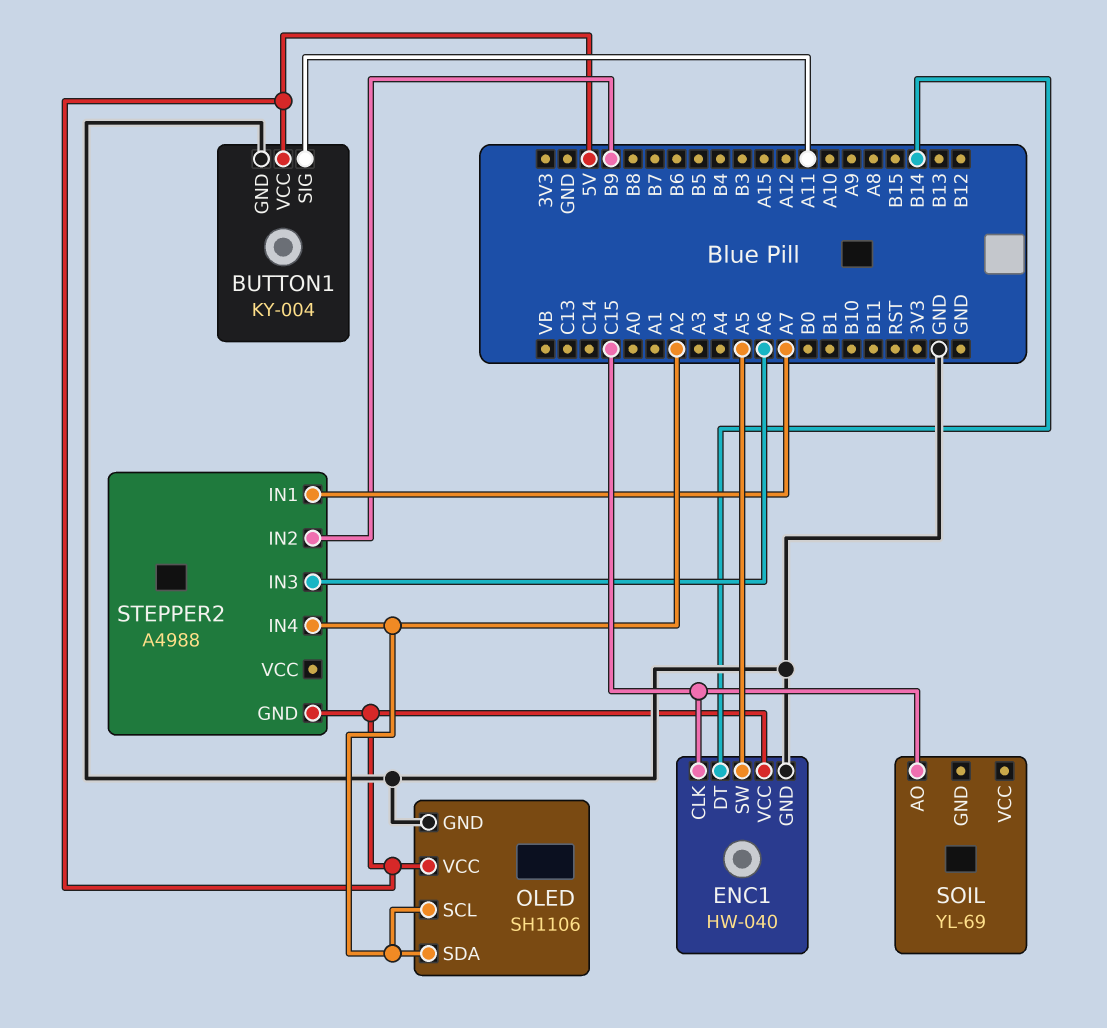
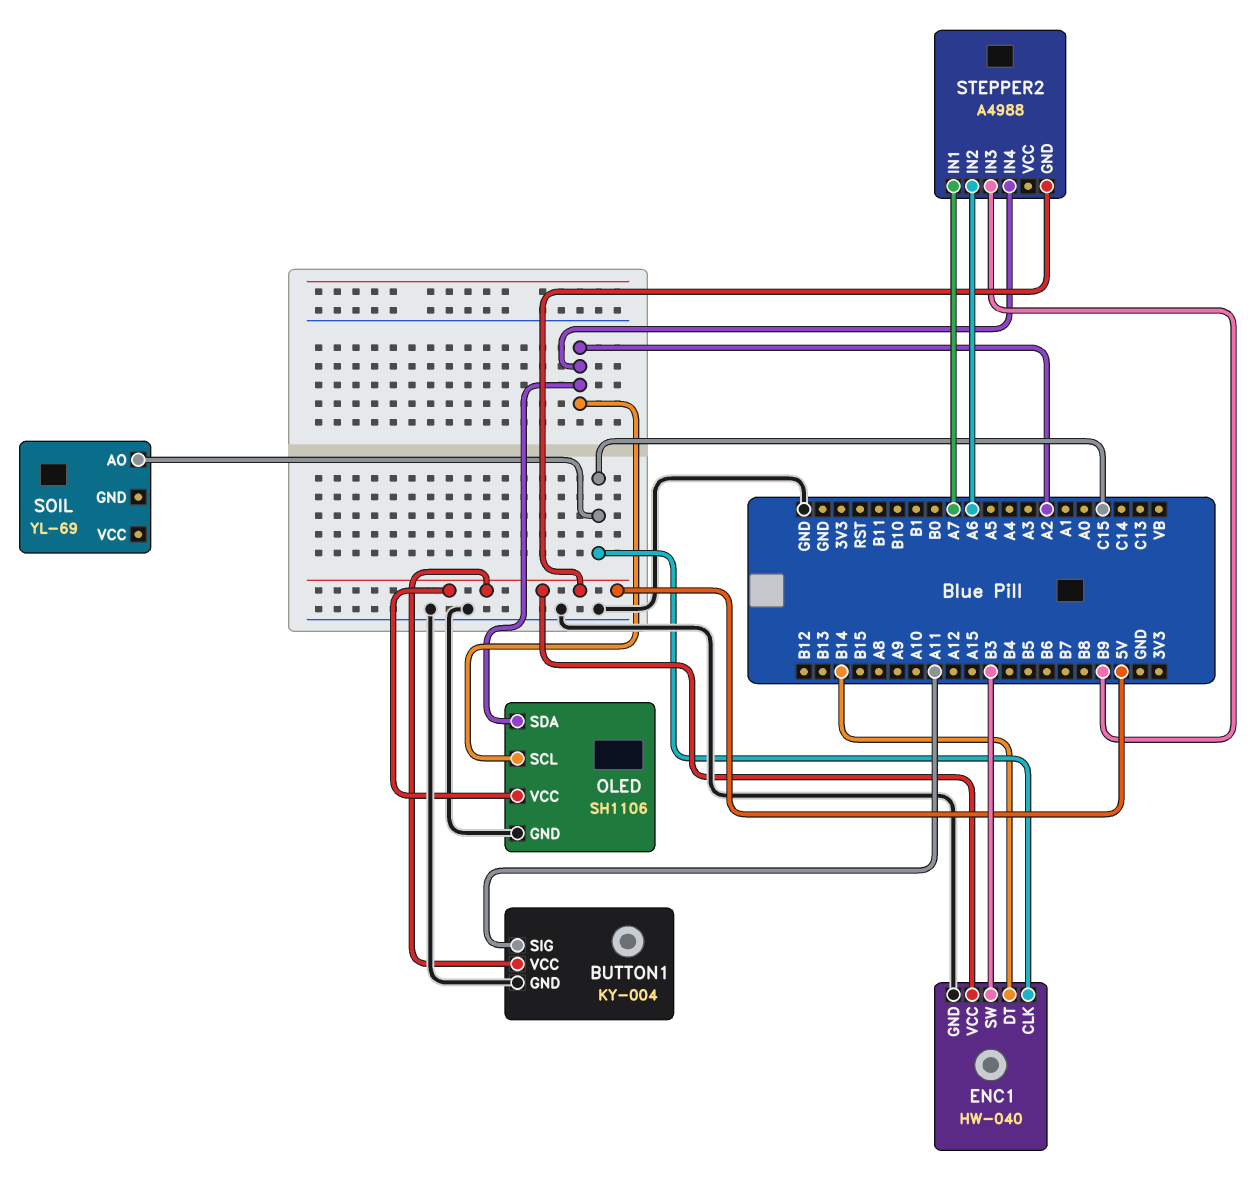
ENC1 pin SW: A5 -> B3
STEPPER2 pin IN2: B9 -> A6
STEPPER2 pin IN3: A6 -> B9

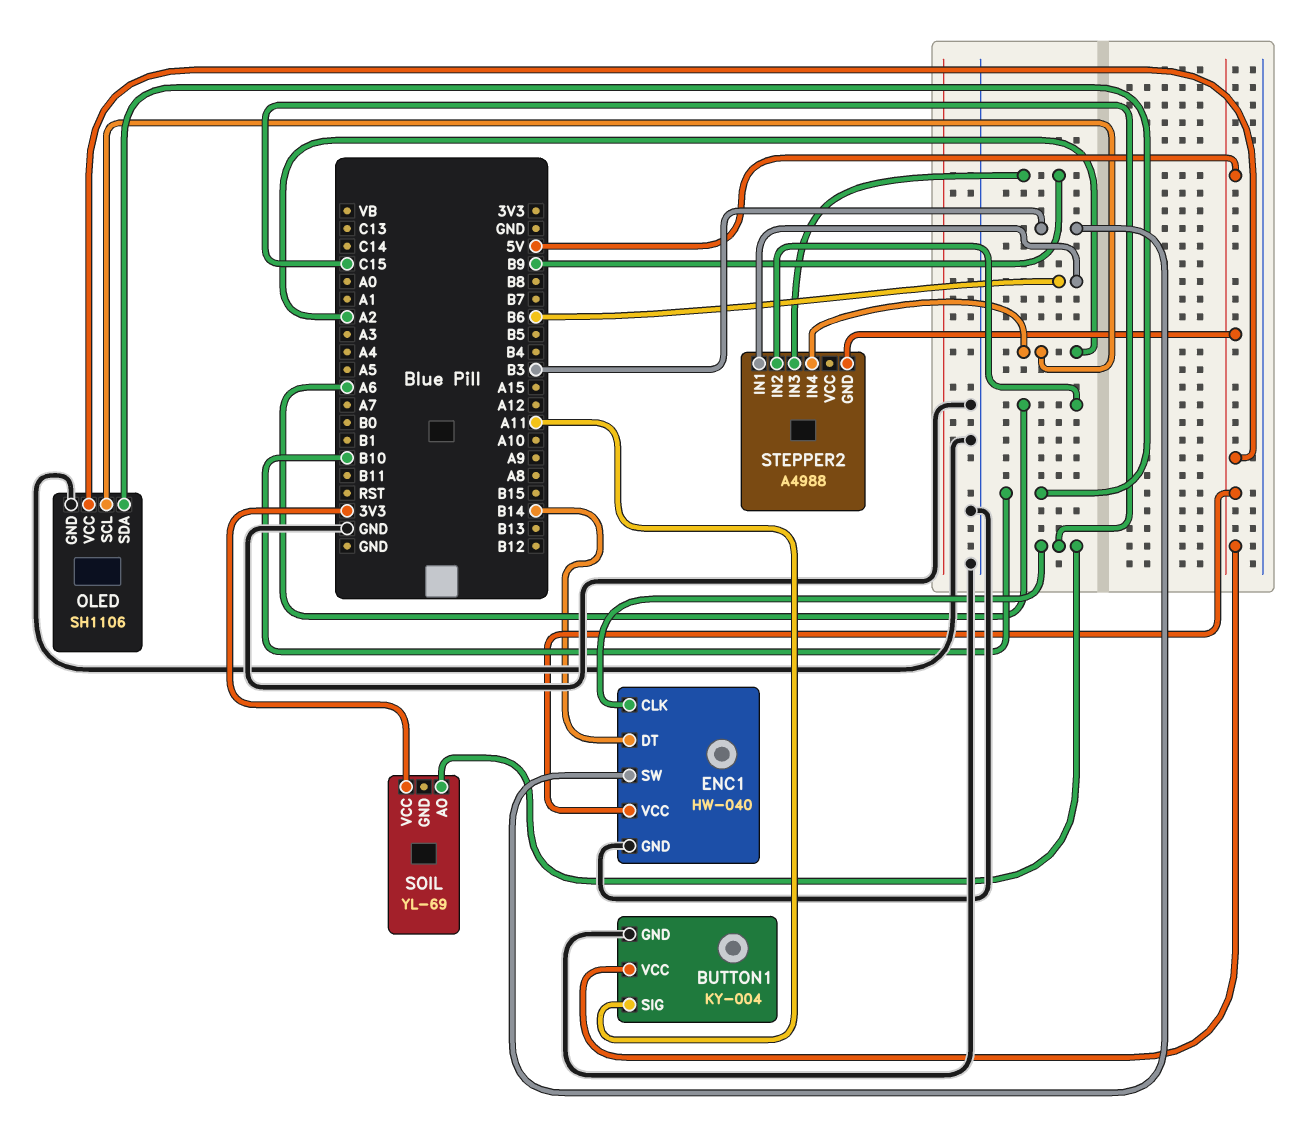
OLED pin SDA: A2 -> B10
SOIL pin VCC: none -> 3V3
STEPPER2 pin IN1: A7 -> B6

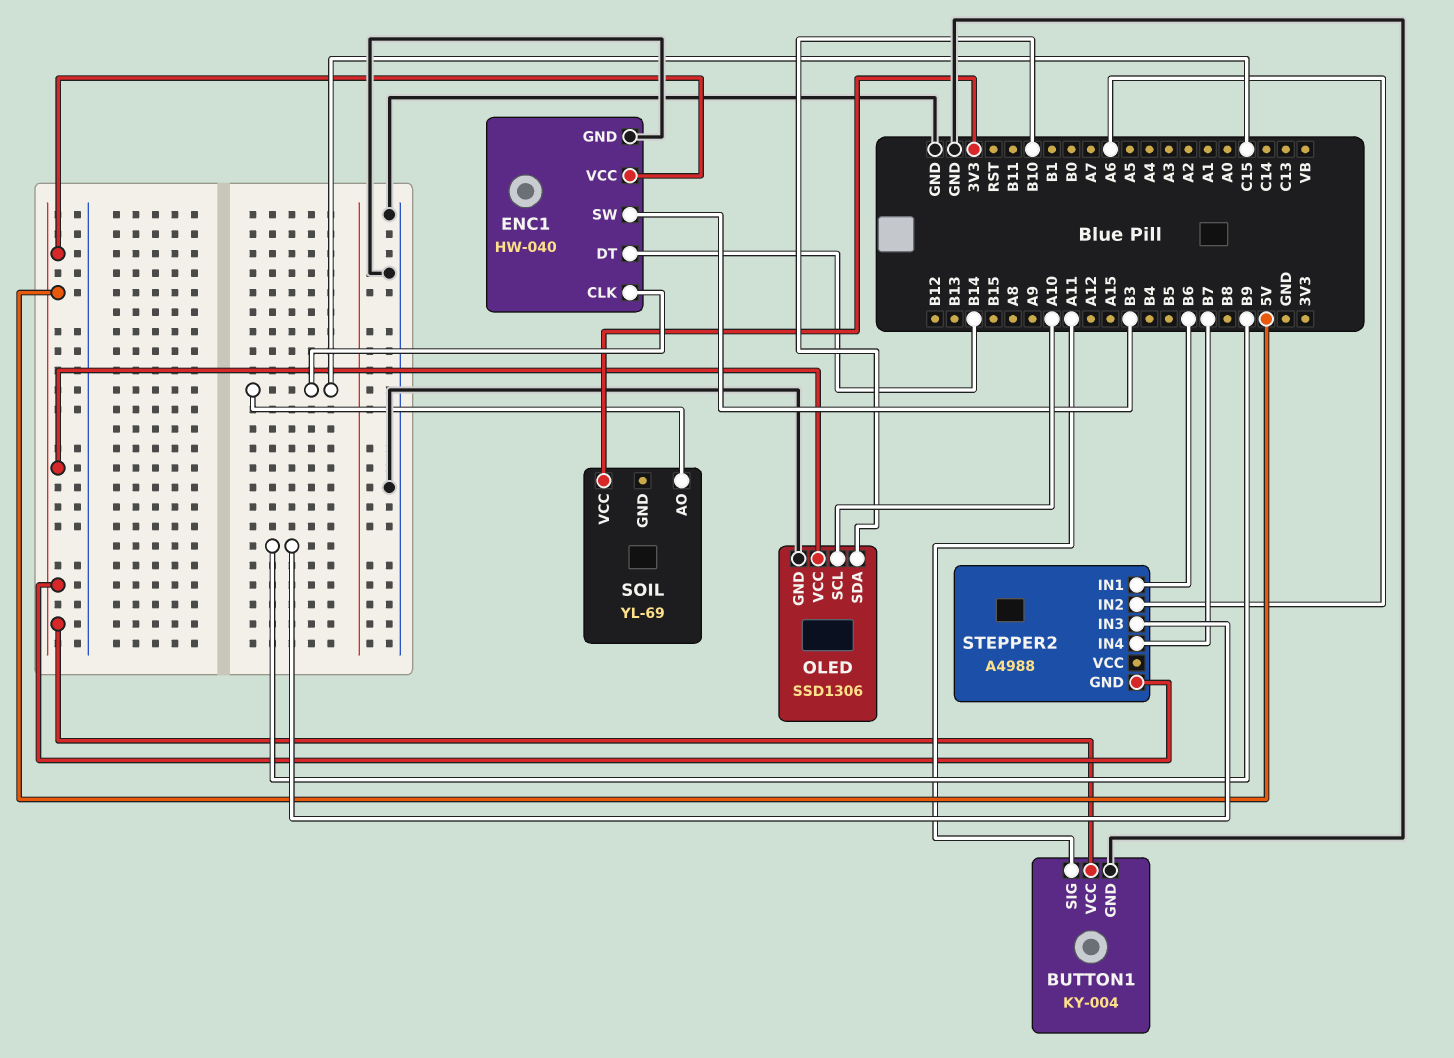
OLED: SH1106 -> SSD1306
OLED pin SCL: A2 -> A10
STEPPER2 pin IN4: A2 -> B7

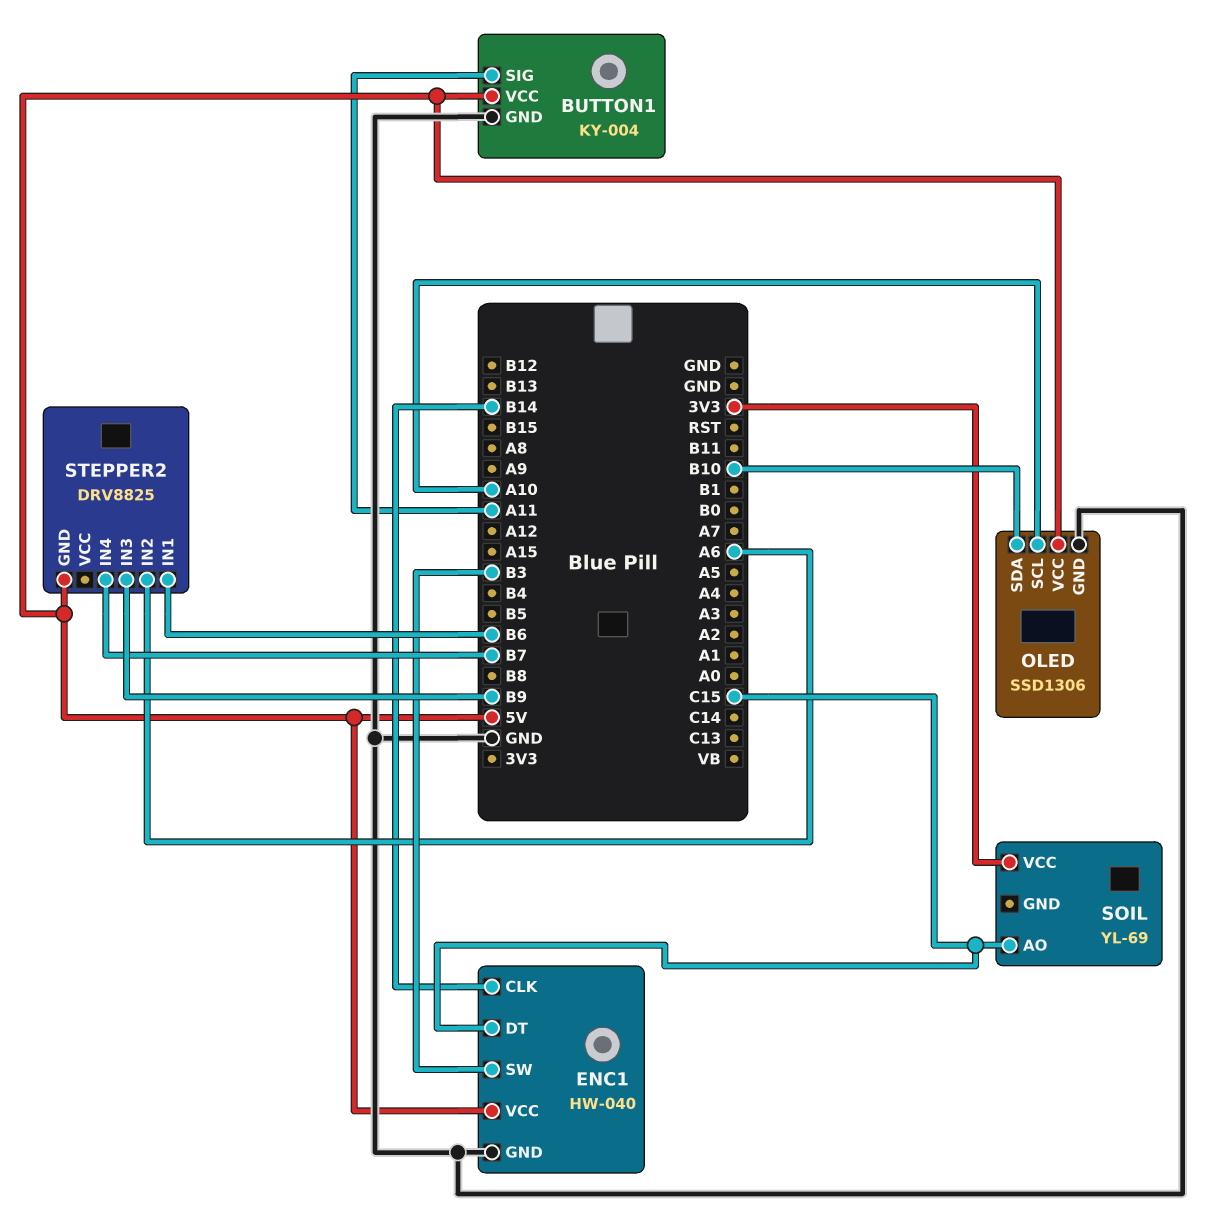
ENC1 pin CLK: C15 -> B14
ENC1 pin DT: B14 -> C15
STEPPER2: A4988 -> DRV8825

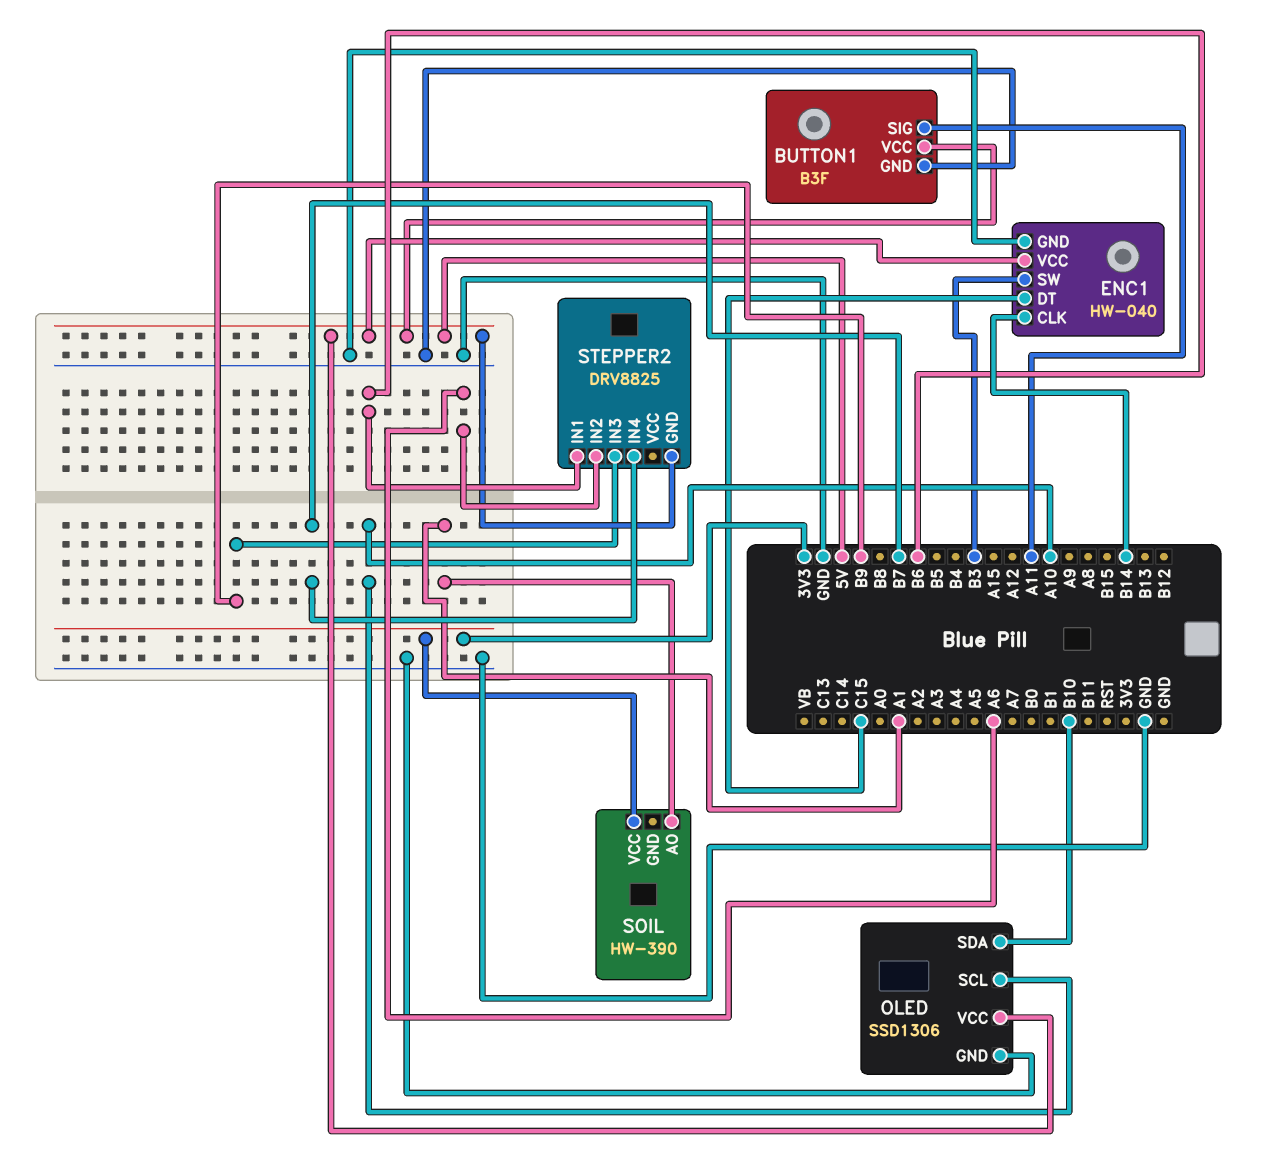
BUTTON1: KY-004 -> B3F
SOIL: YL-69 -> HW-390
SOIL pin AO: C15 -> A1

